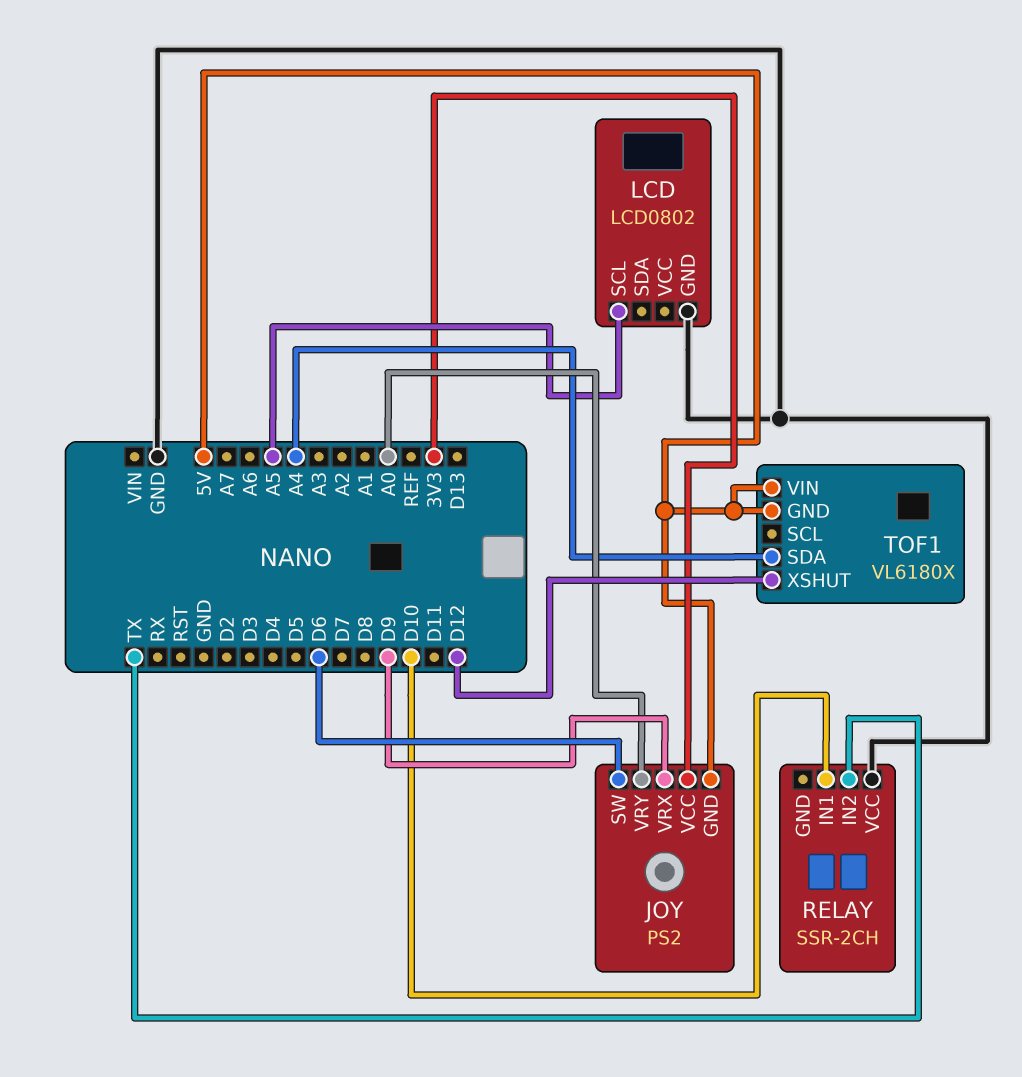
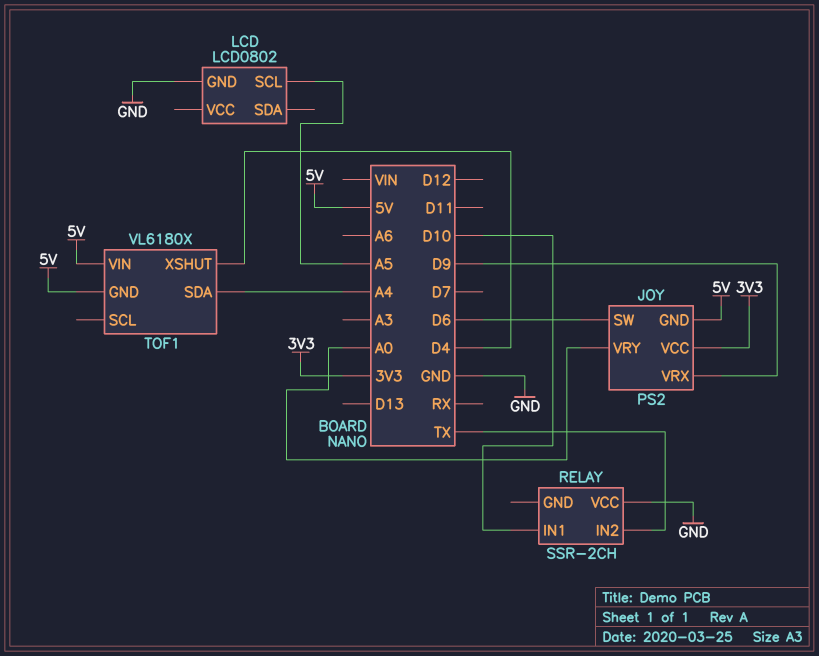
TOF1 pin XSHUT: D12 -> D4

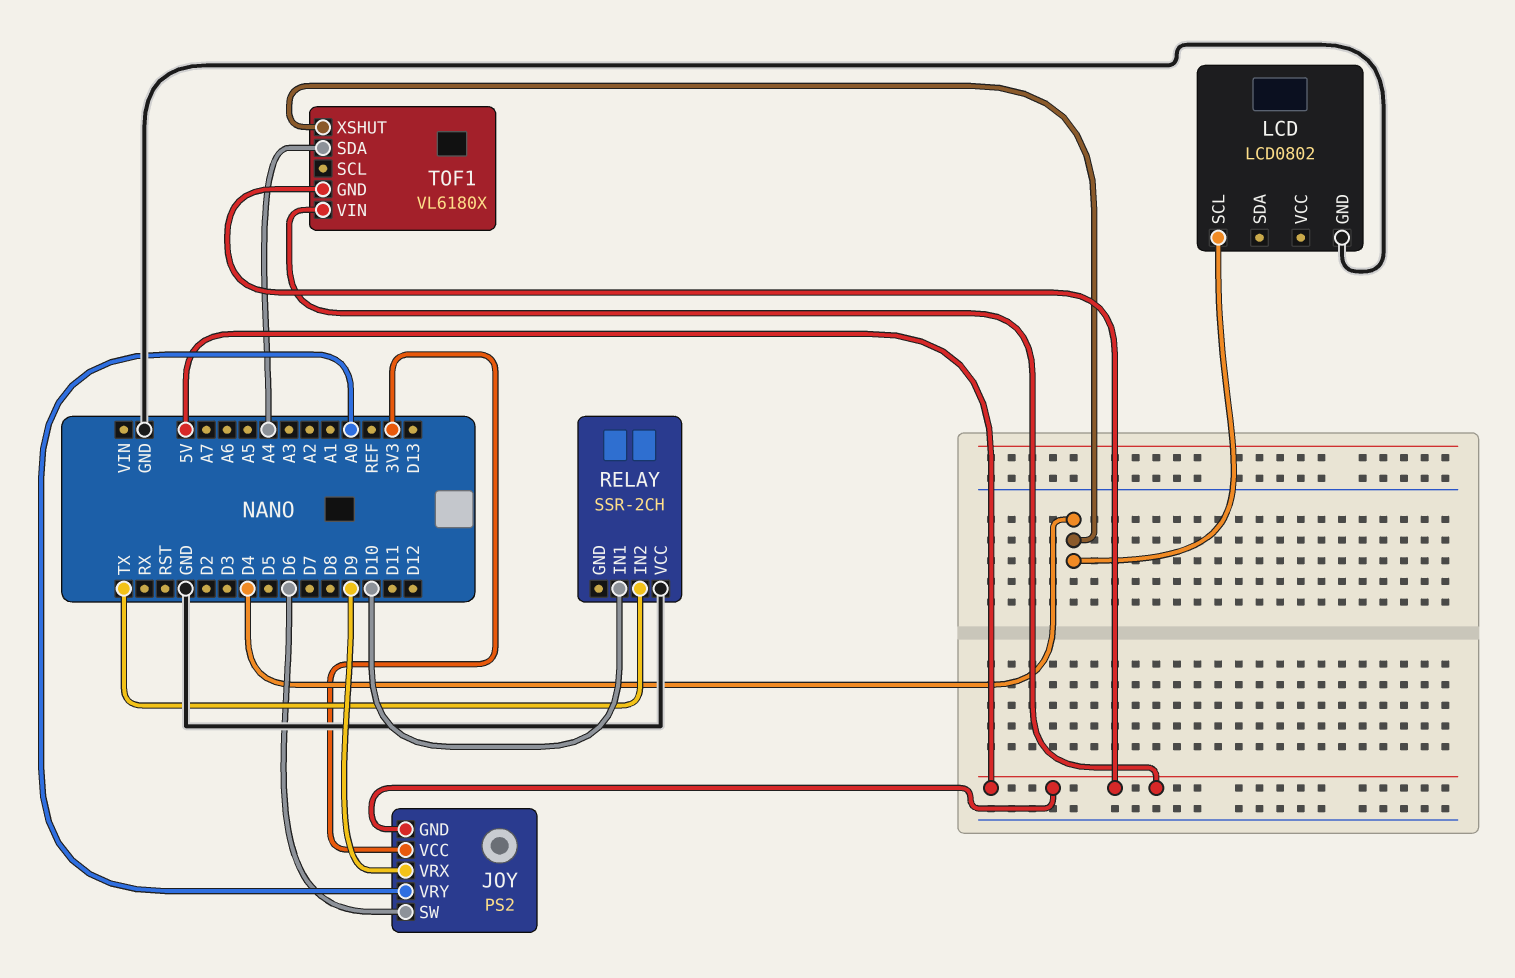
LCD pin SCL: A5 -> D4

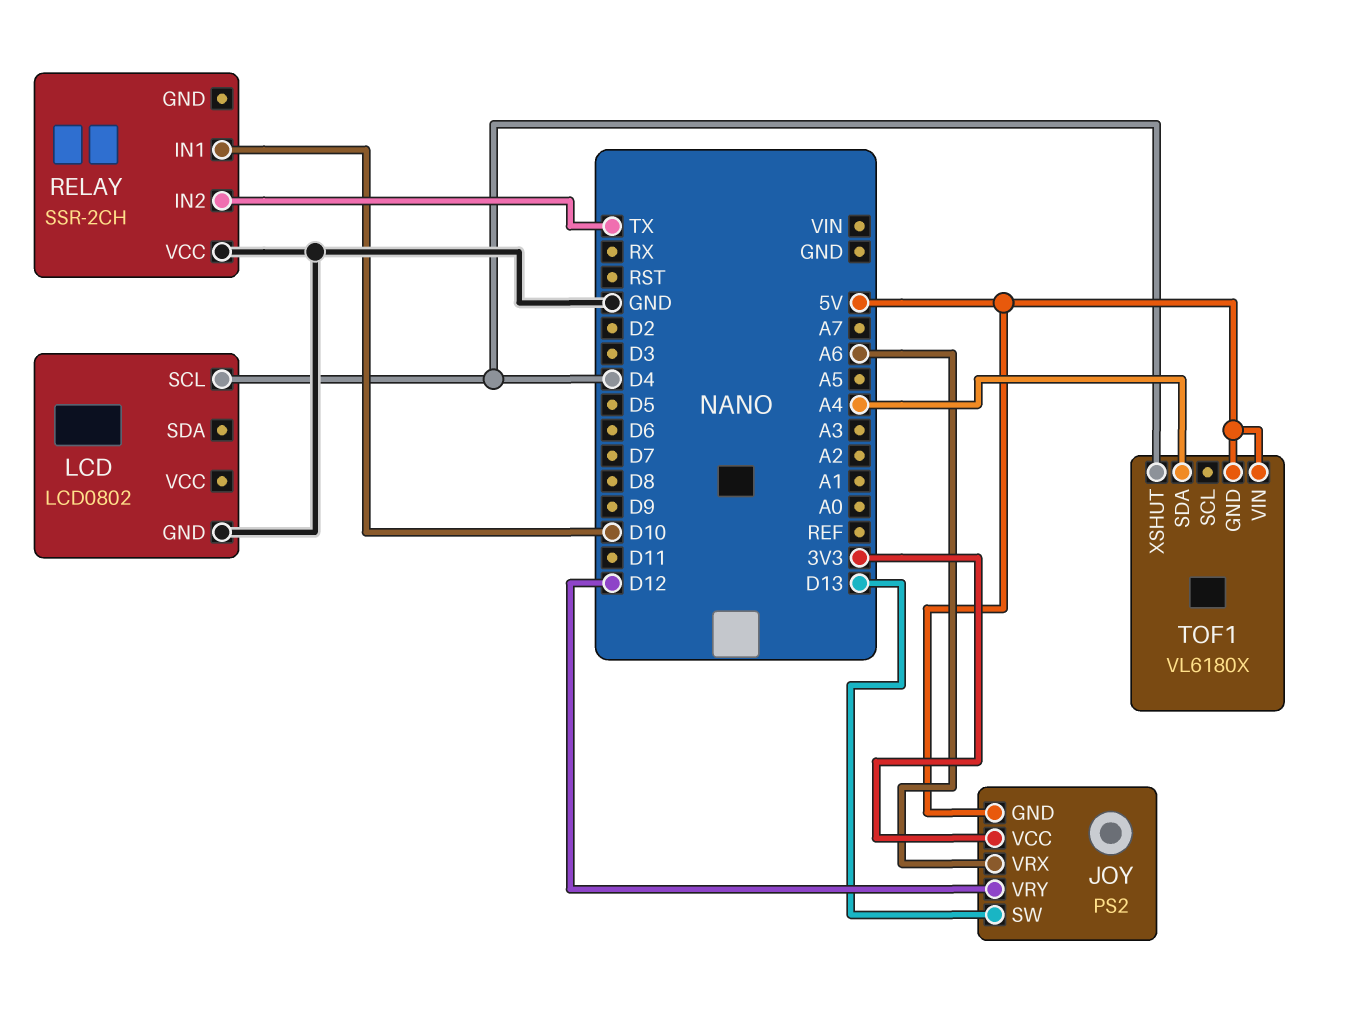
JOY pin SW: D6 -> D13
JOY pin VRX: D9 -> A6
JOY pin VRY: A0 -> D12

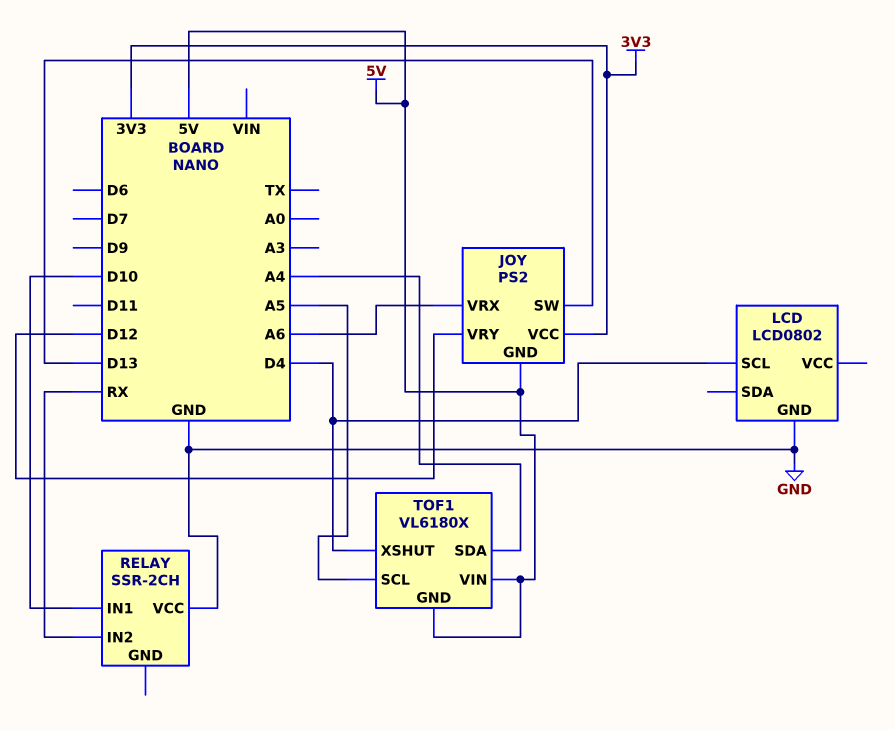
RELAY pin IN2: TX -> RX
TOF1 pin SCL: none -> A5

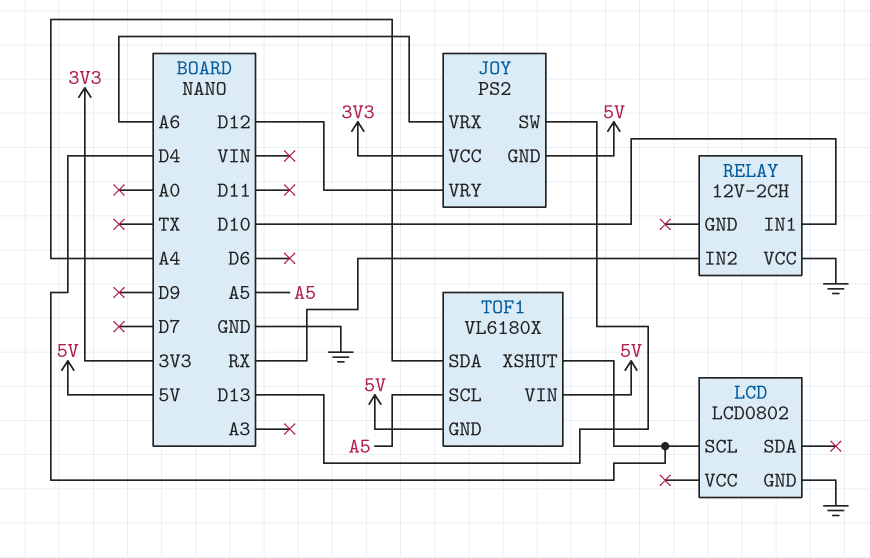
RELAY: SSR-2CH -> 12V-2CH

